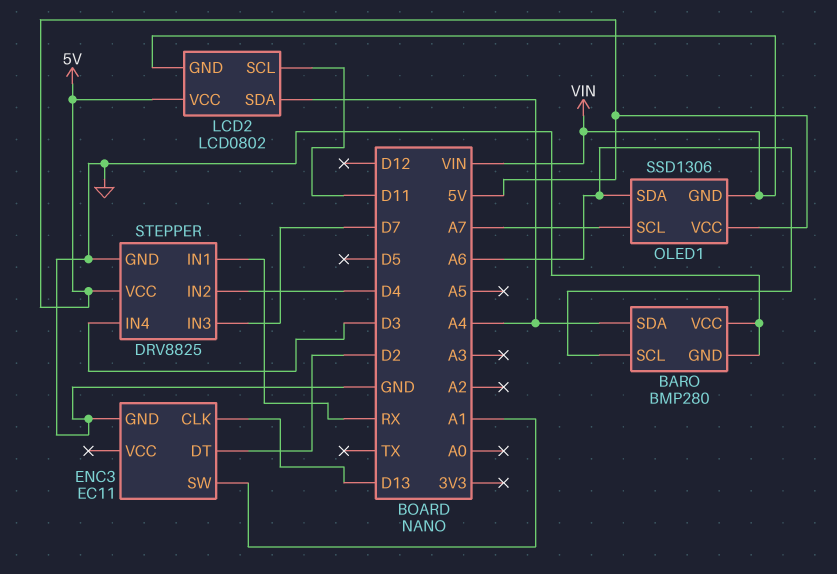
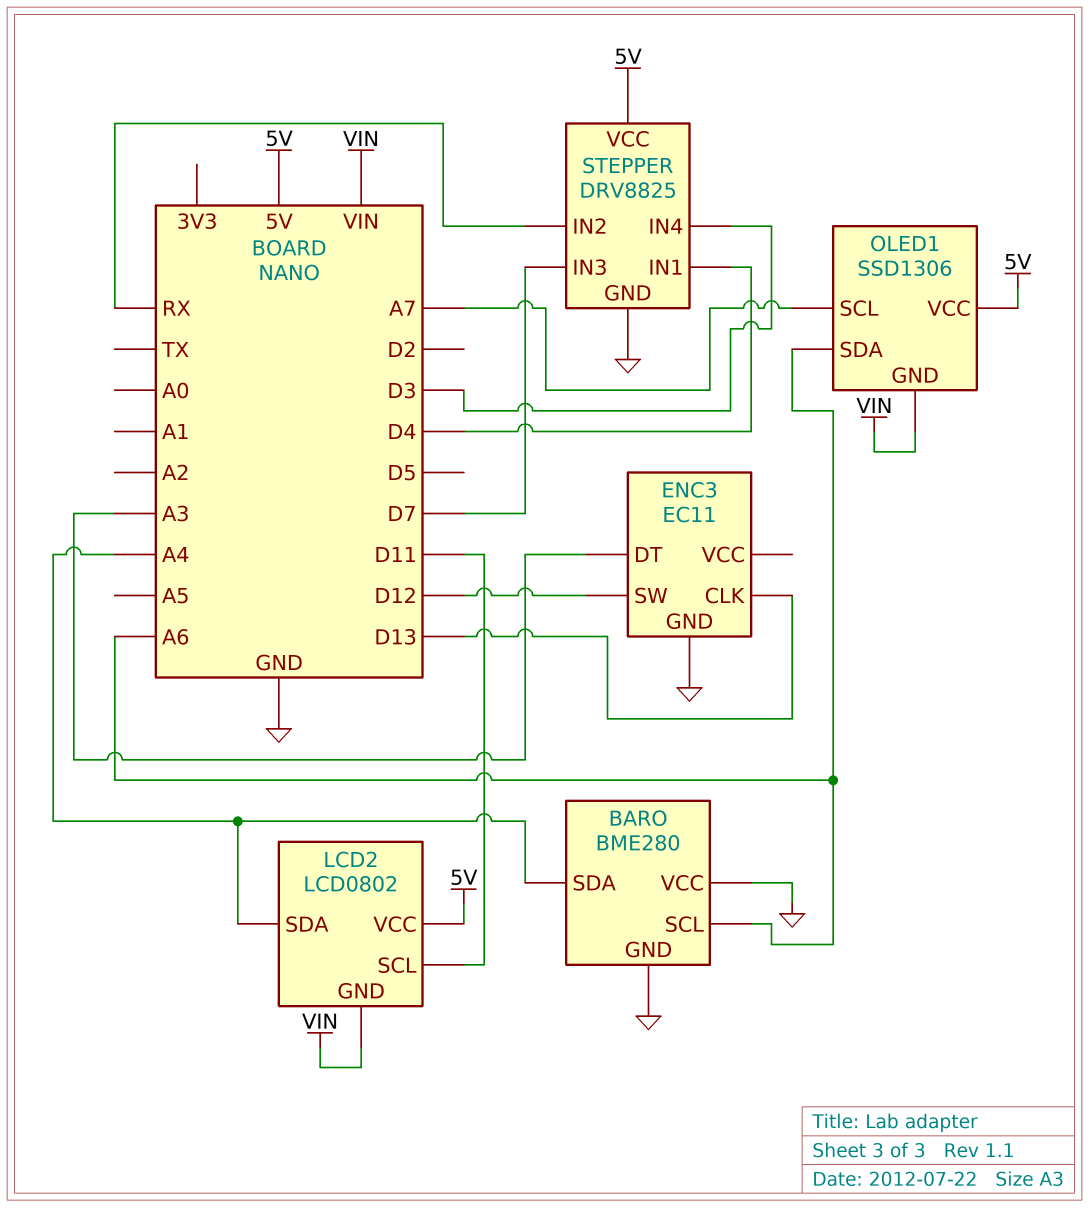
BARO: BMP280 -> BME280
ENC3 pin DT: D2 -> A3
ENC3 pin SW: A1 -> D12
STEPPER pin IN1: RX -> D4
STEPPER pin IN2: D4 -> RX

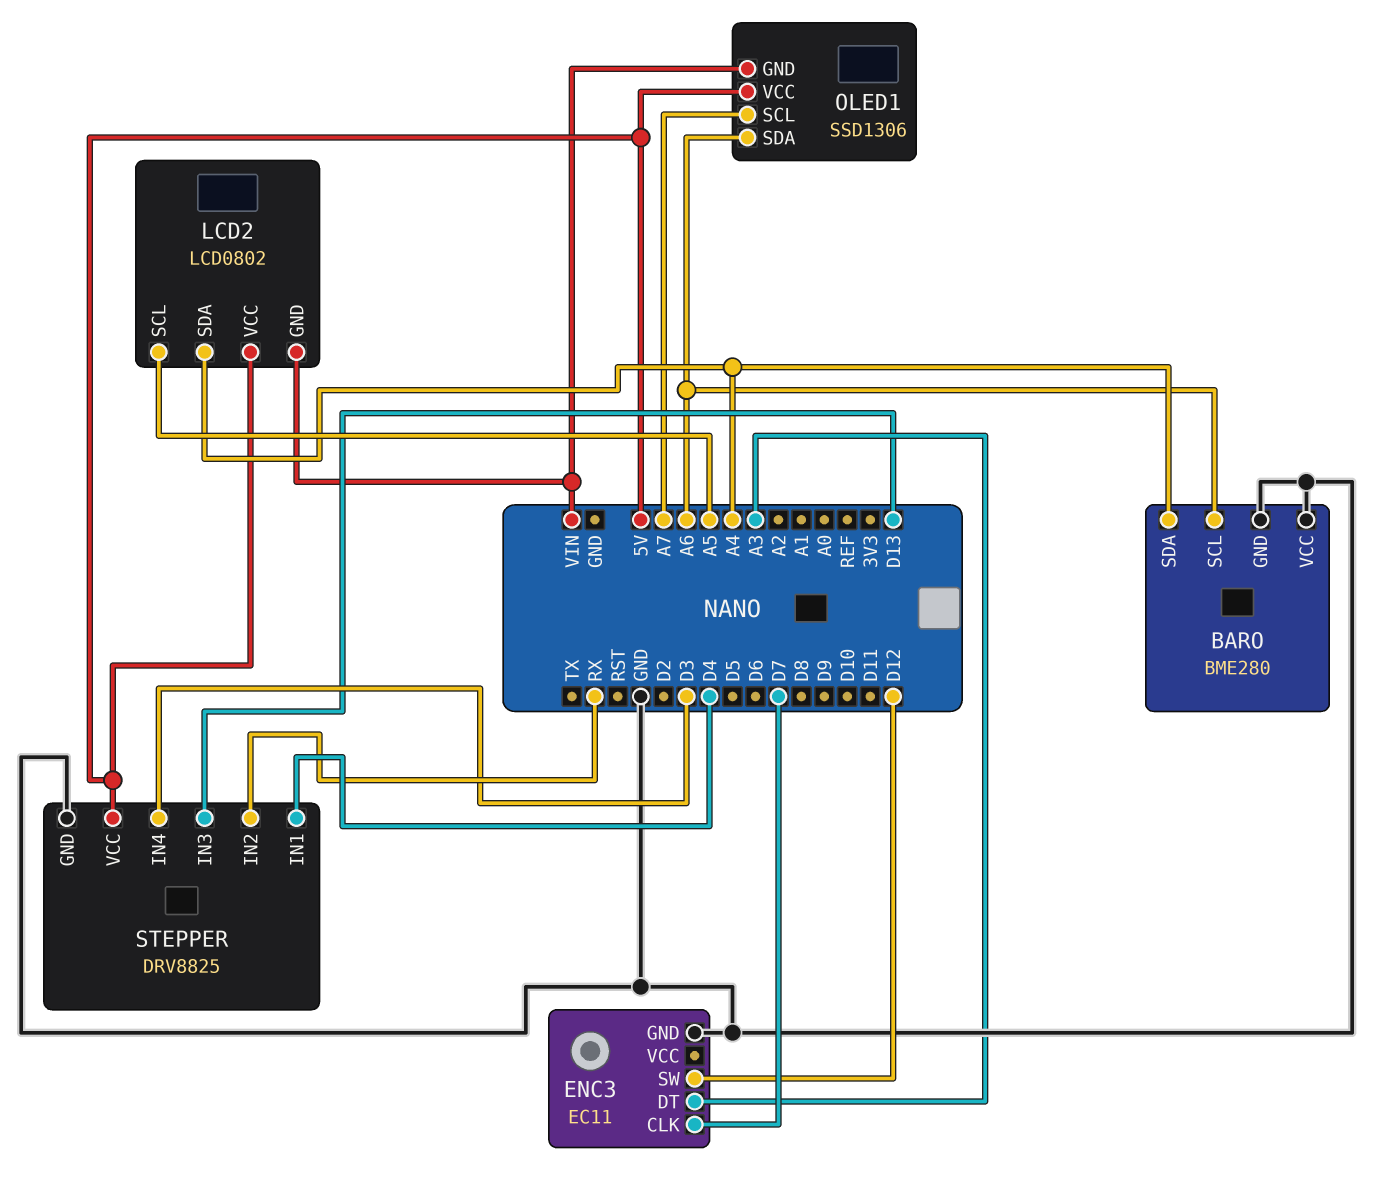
ENC3 pin CLK: D13 -> D7
LCD2 pin SCL: D11 -> A5
STEPPER pin IN3: D7 -> D13

